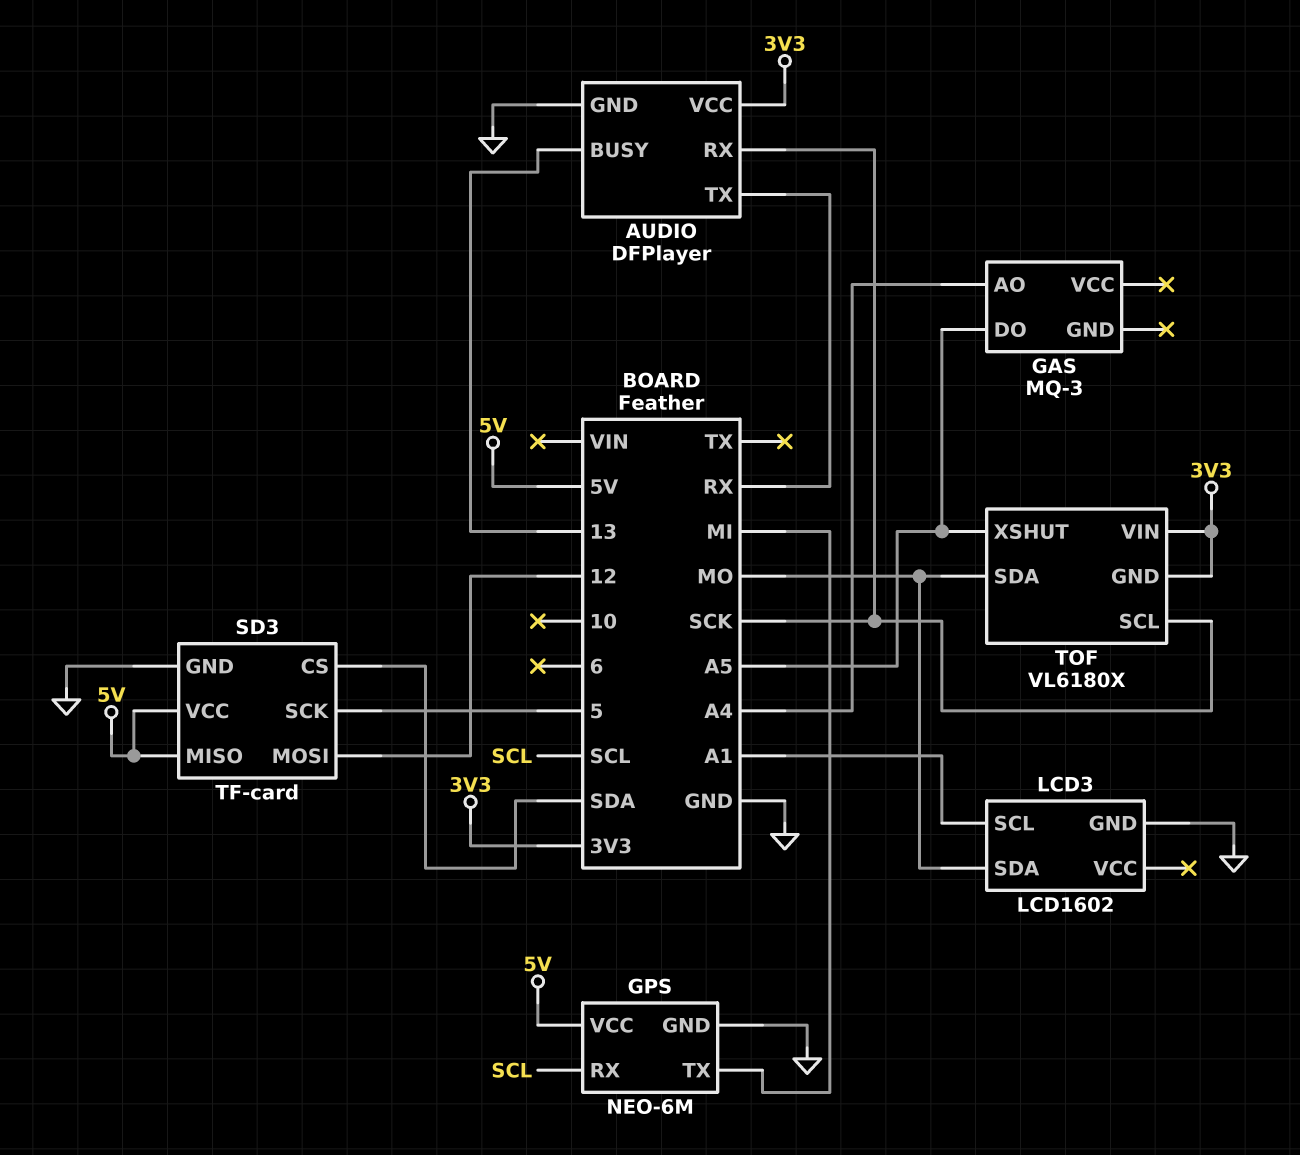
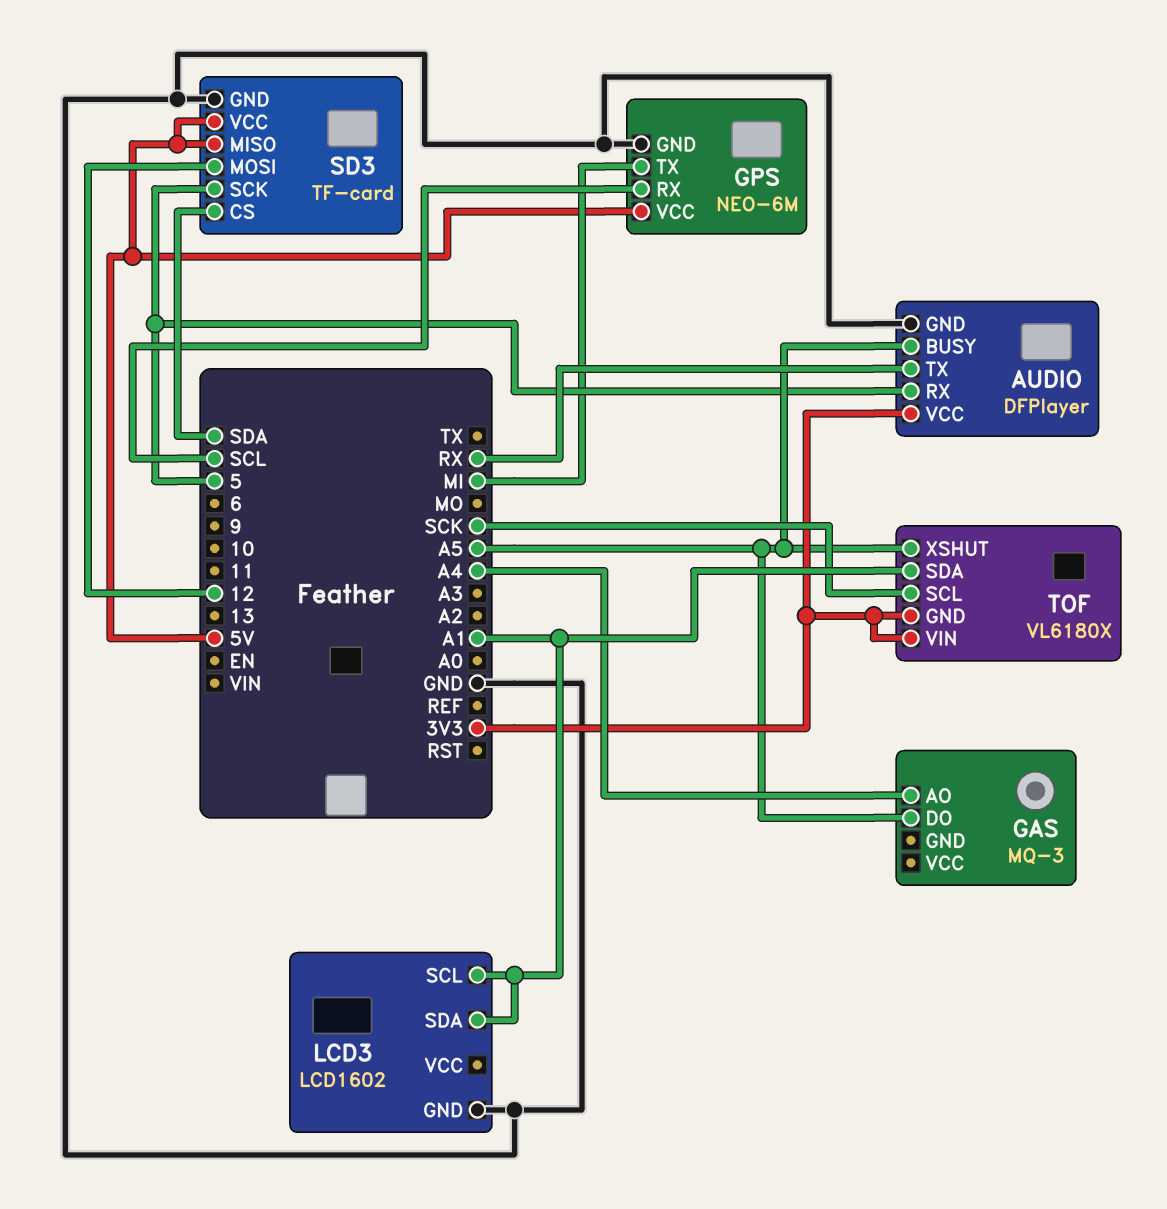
AUDIO pin BUSY: 13 -> A5
AUDIO pin RX: SCK -> 5
LCD3 pin SDA: MO -> A1
TOF pin SDA: MO -> A1

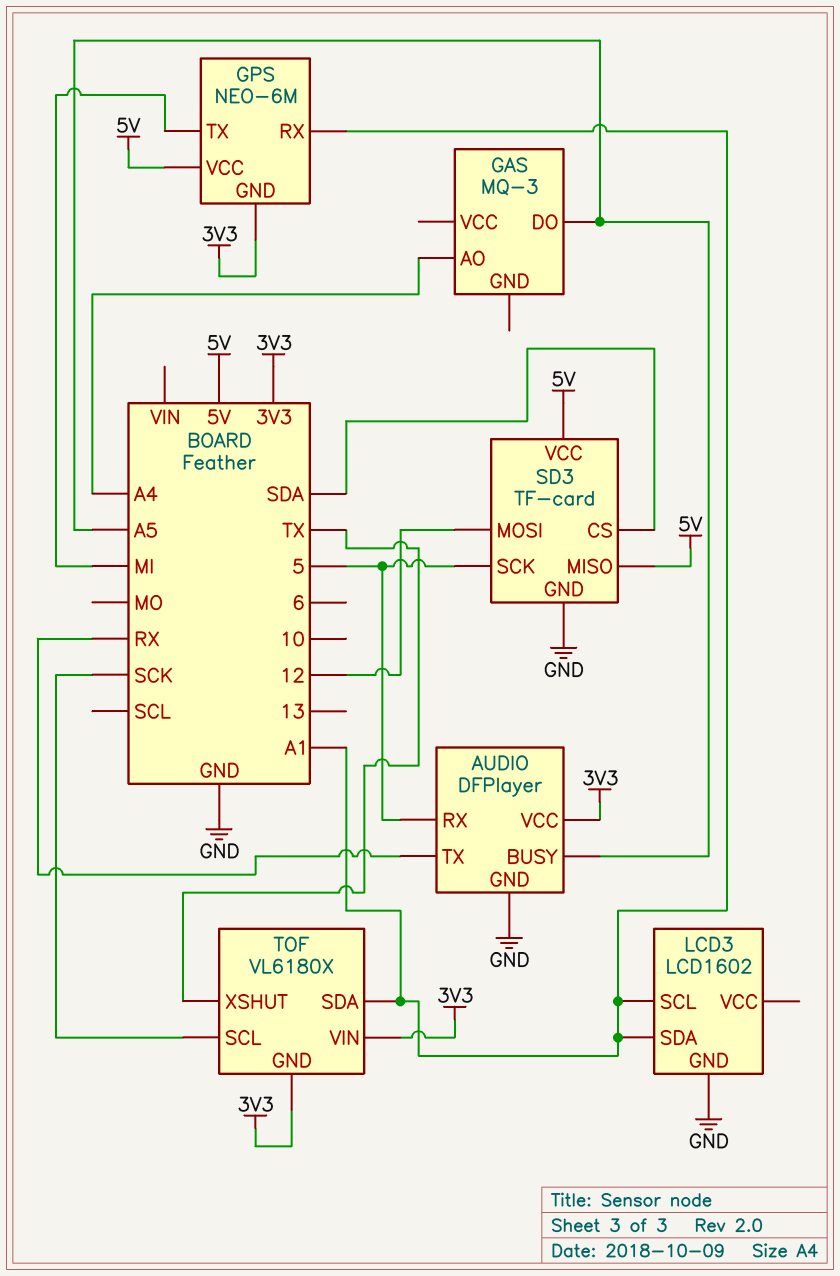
GPS pin GND: GND -> 3V3
GPS pin RX: SCL -> A1
TOF pin XSHUT: A5 -> TX

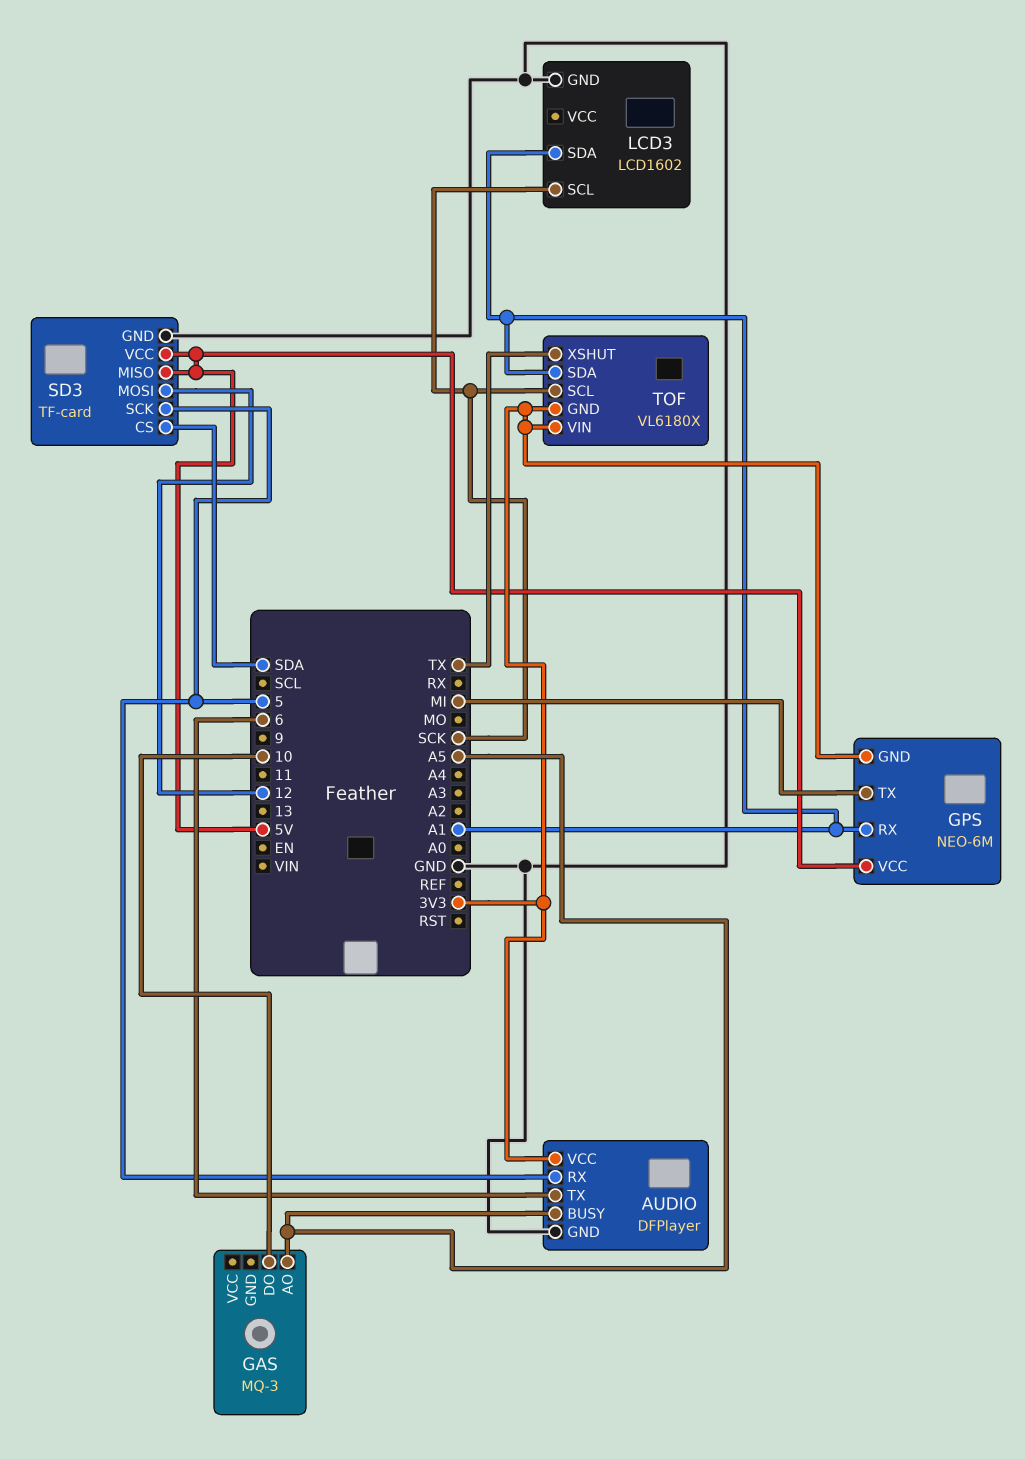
AUDIO pin TX: RX -> 6
GAS pin AO: A4 -> A5
GAS pin DO: A5 -> 10
LCD3 pin SCL: A1 -> SCK

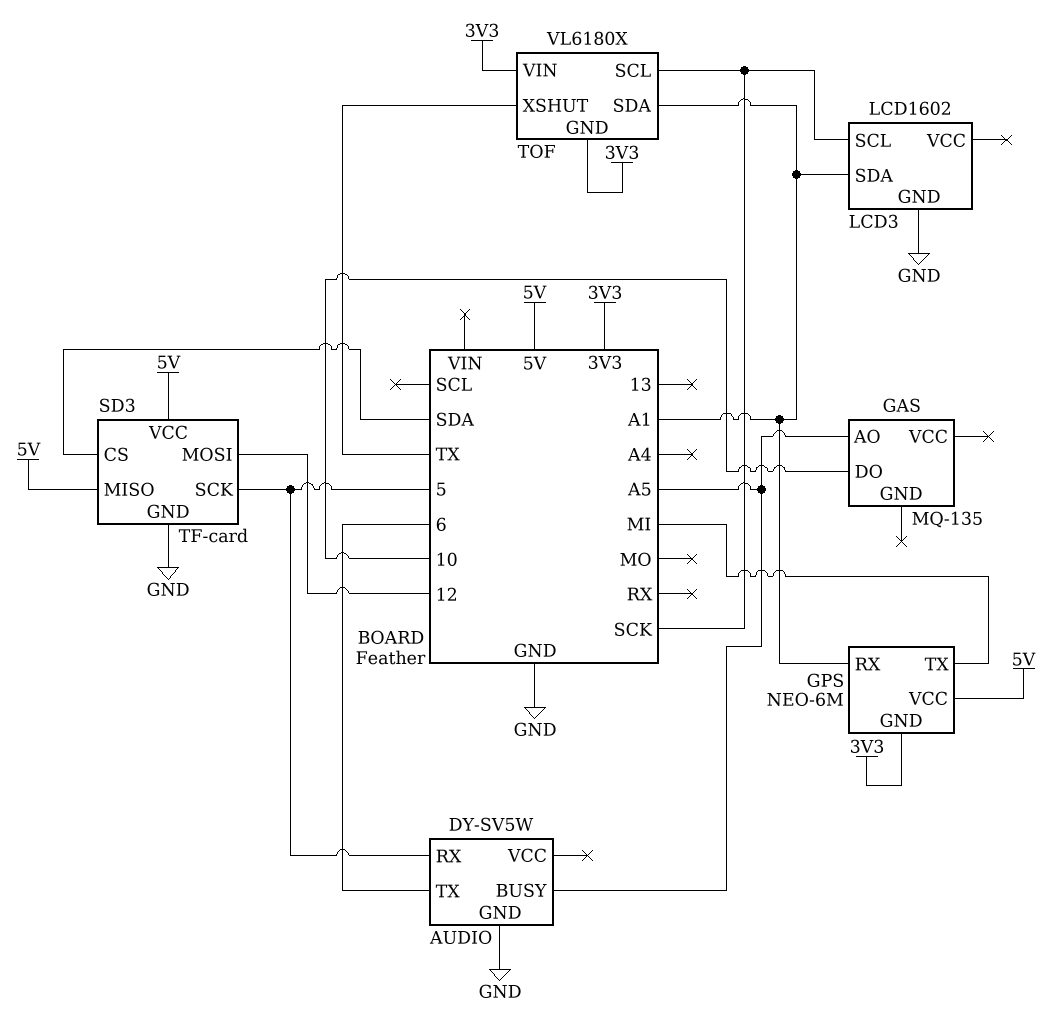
AUDIO: DFPlayer -> DY-SV5W
AUDIO pin VCC: 3V3 -> none
GAS: MQ-3 -> MQ-135

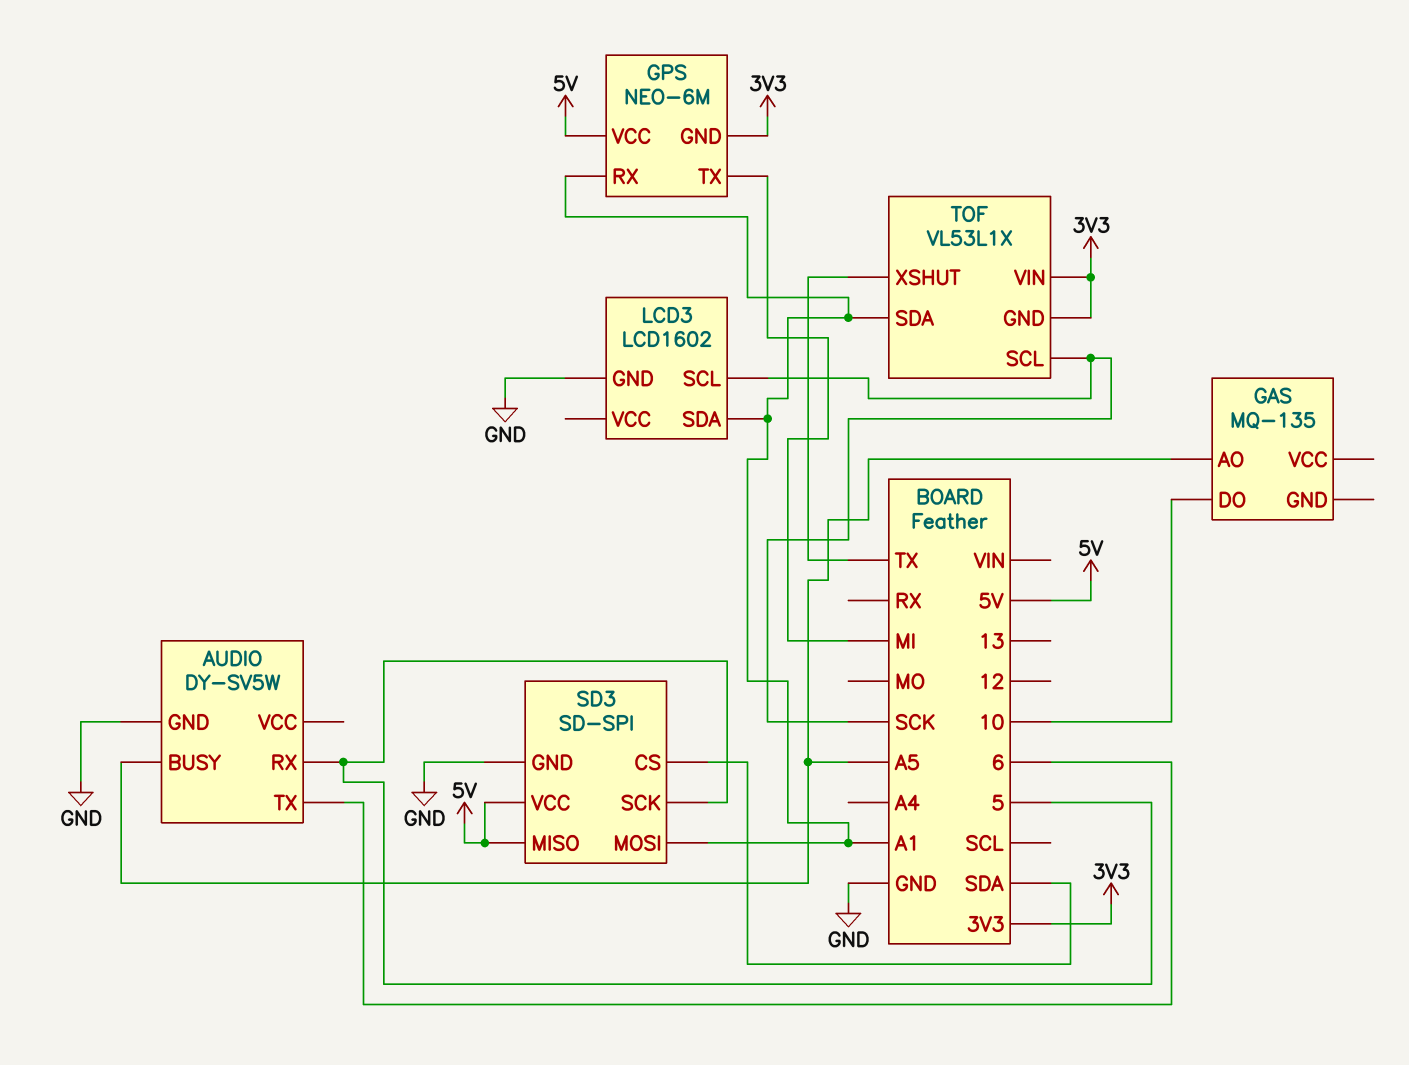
SD3: TF-card -> SD-SPI
SD3 pin MOSI: 12 -> A1
TOF: VL6180X -> VL53L1X

